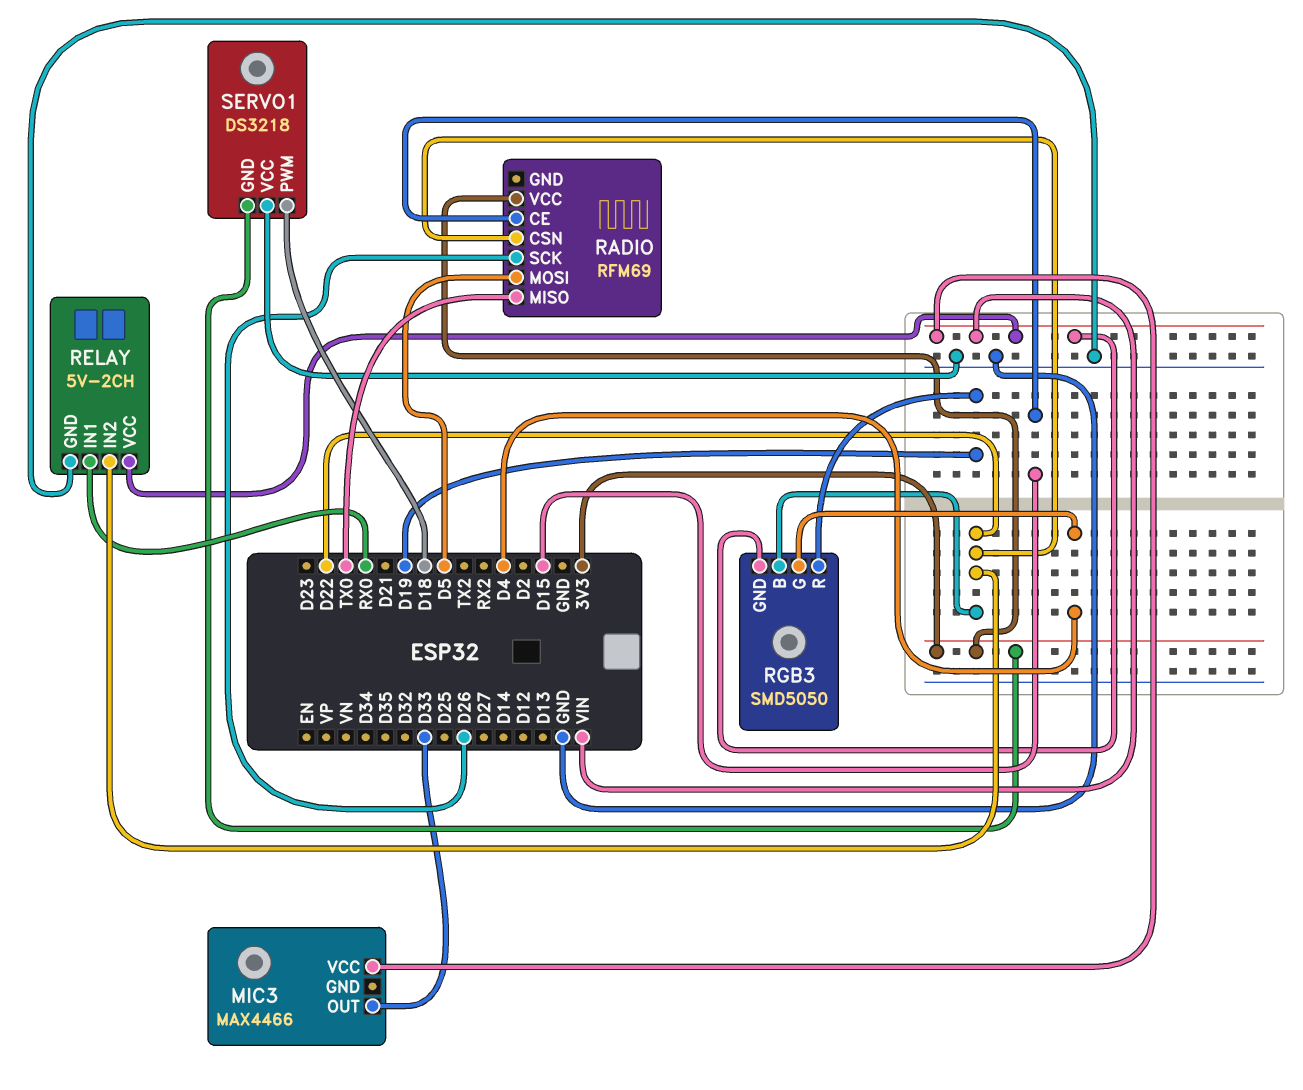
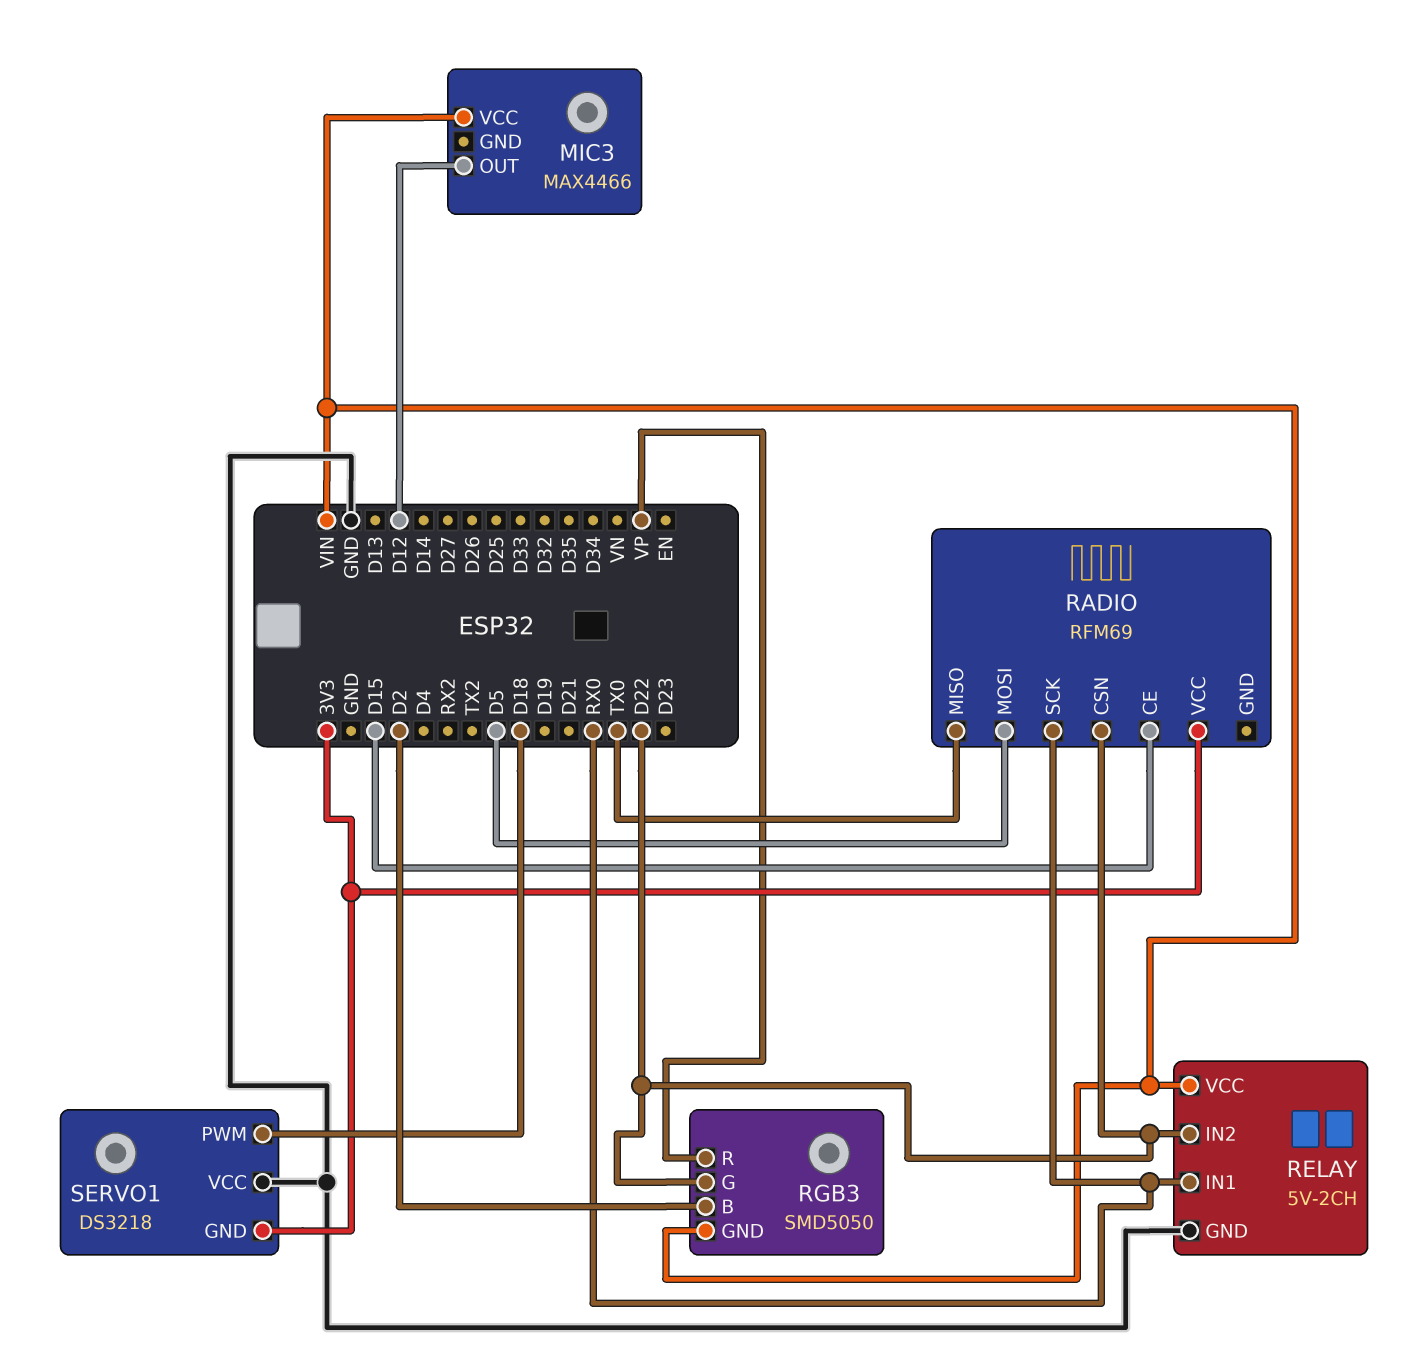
MIC3 pin OUT: D33 -> D12
RADIO pin SCK: D26 -> RX0
RGB3 pin B: D22 -> D2
RGB3 pin G: D4 -> D22
RGB3 pin R: D19 -> VP

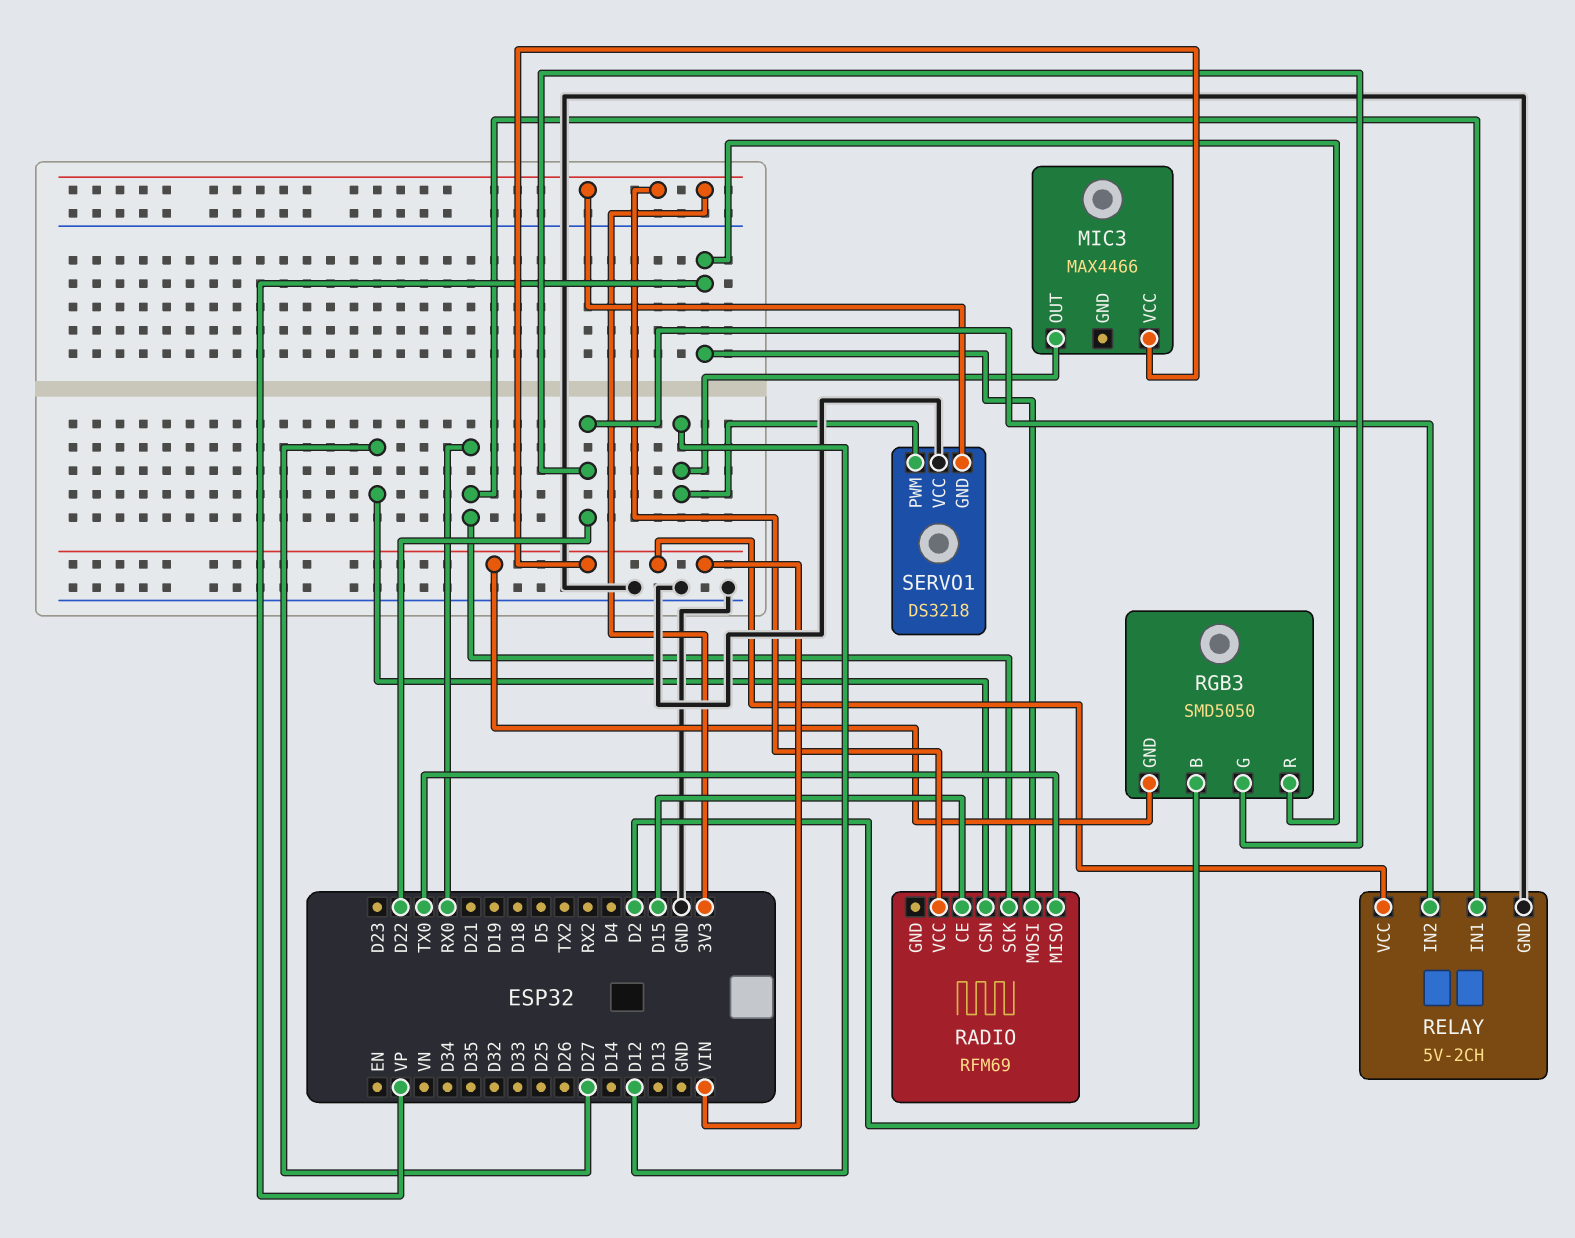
RADIO pin CSN: D22 -> D27
RADIO pin MOSI: D5 -> VP
SERVO1 pin PWM: D18 -> D12

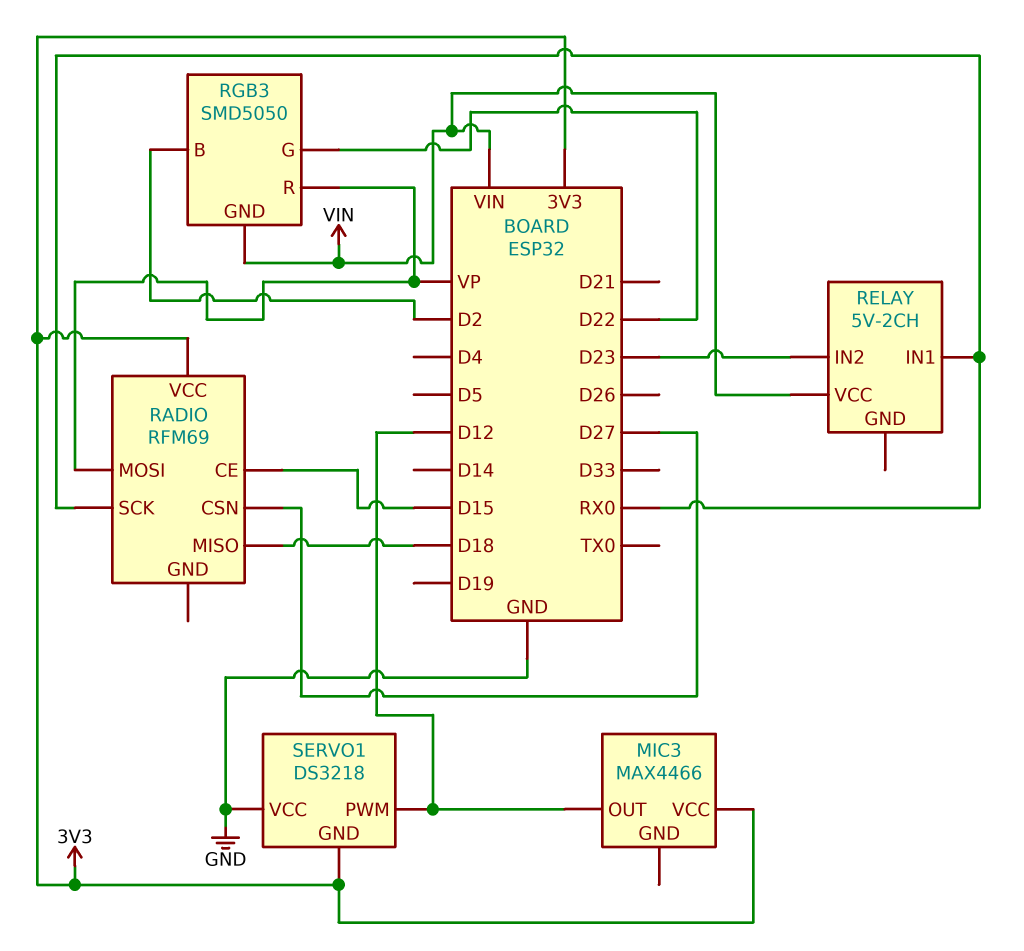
MIC3 pin VCC: VIN -> 3V3
RADIO pin MISO: TX0 -> D18
RELAY pin GND: GND -> none
RELAY pin IN2: D22 -> D23

